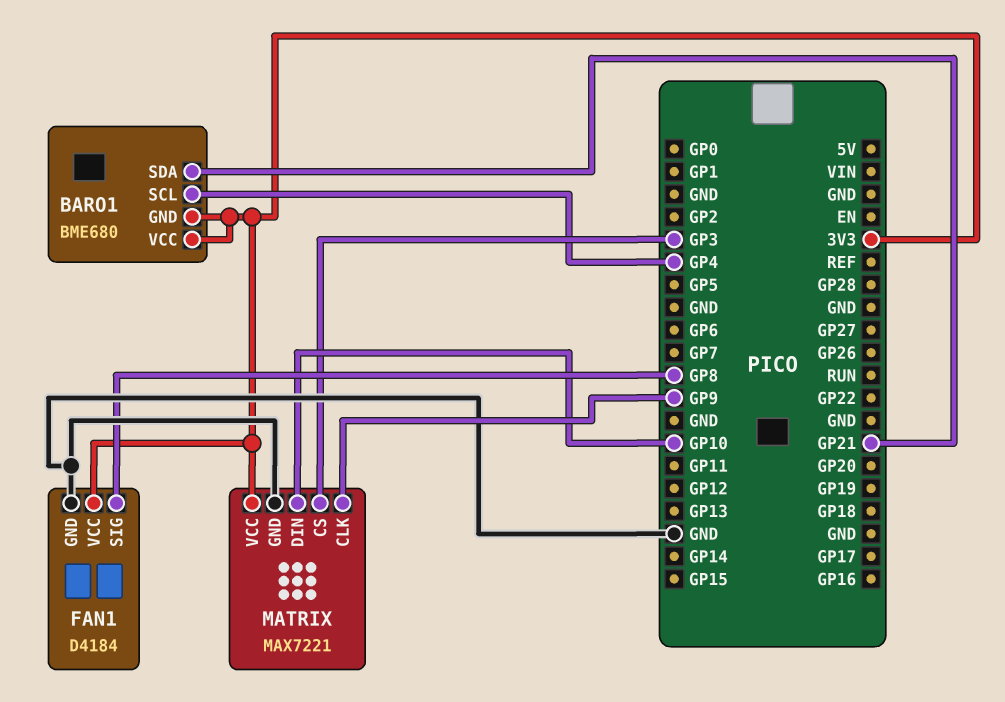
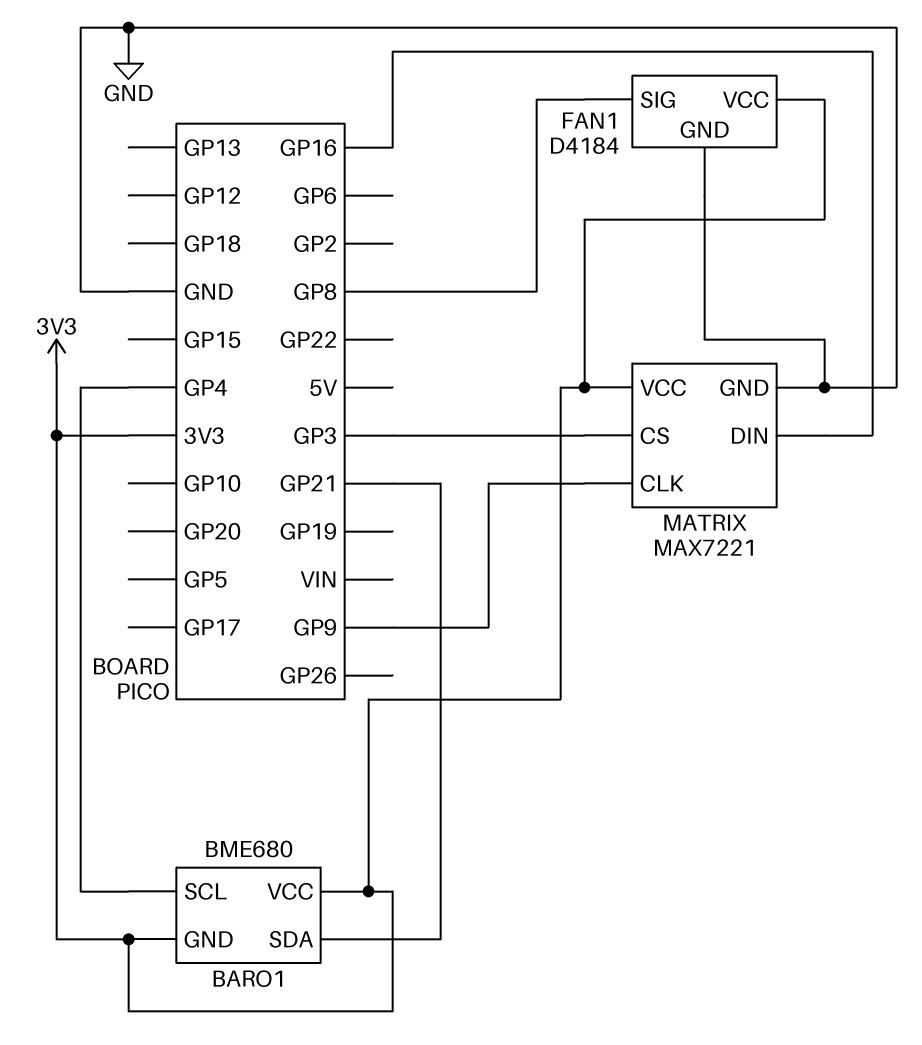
MATRIX pin DIN: GP10 -> GP16

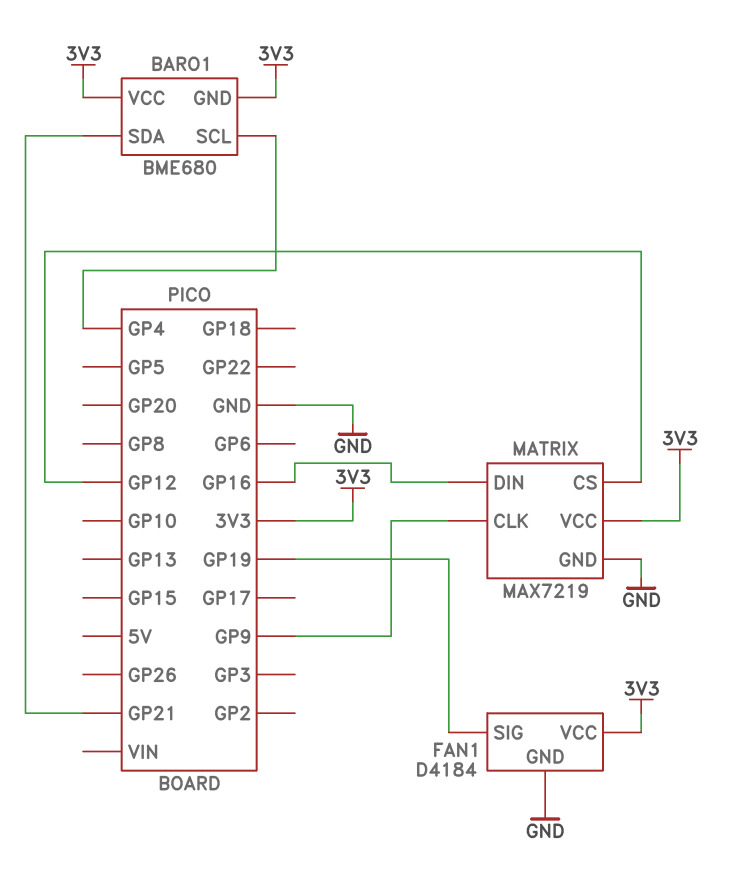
FAN1 pin SIG: GP8 -> GP19
MATRIX: MAX7221 -> MAX7219
MATRIX pin CS: GP3 -> GP12

